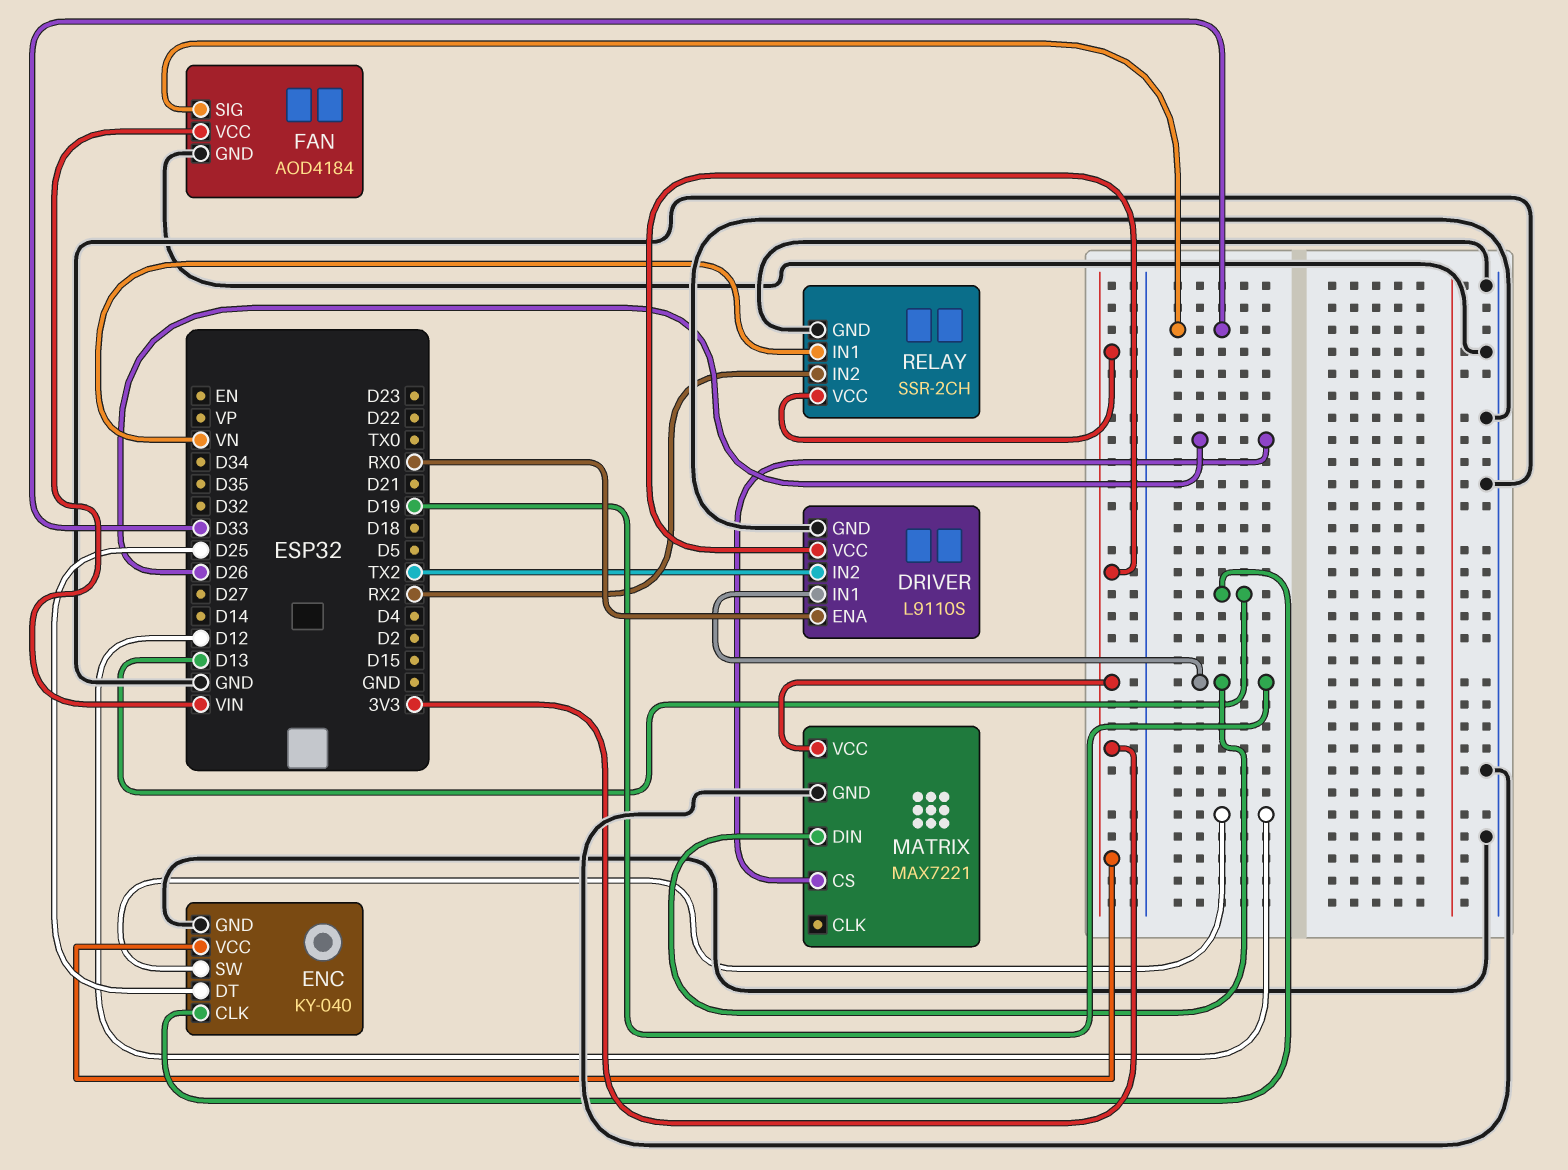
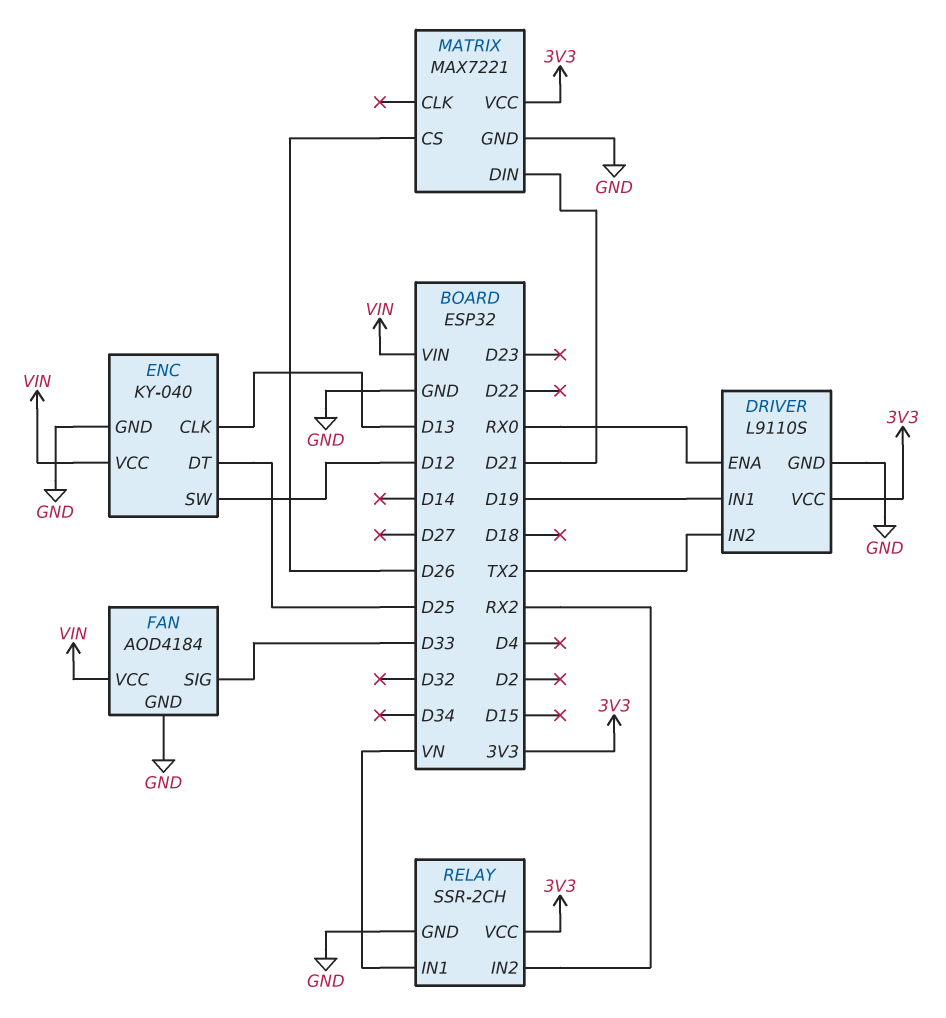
ENC pin VCC: 3V3 -> VIN
MATRIX pin DIN: D19 -> D21

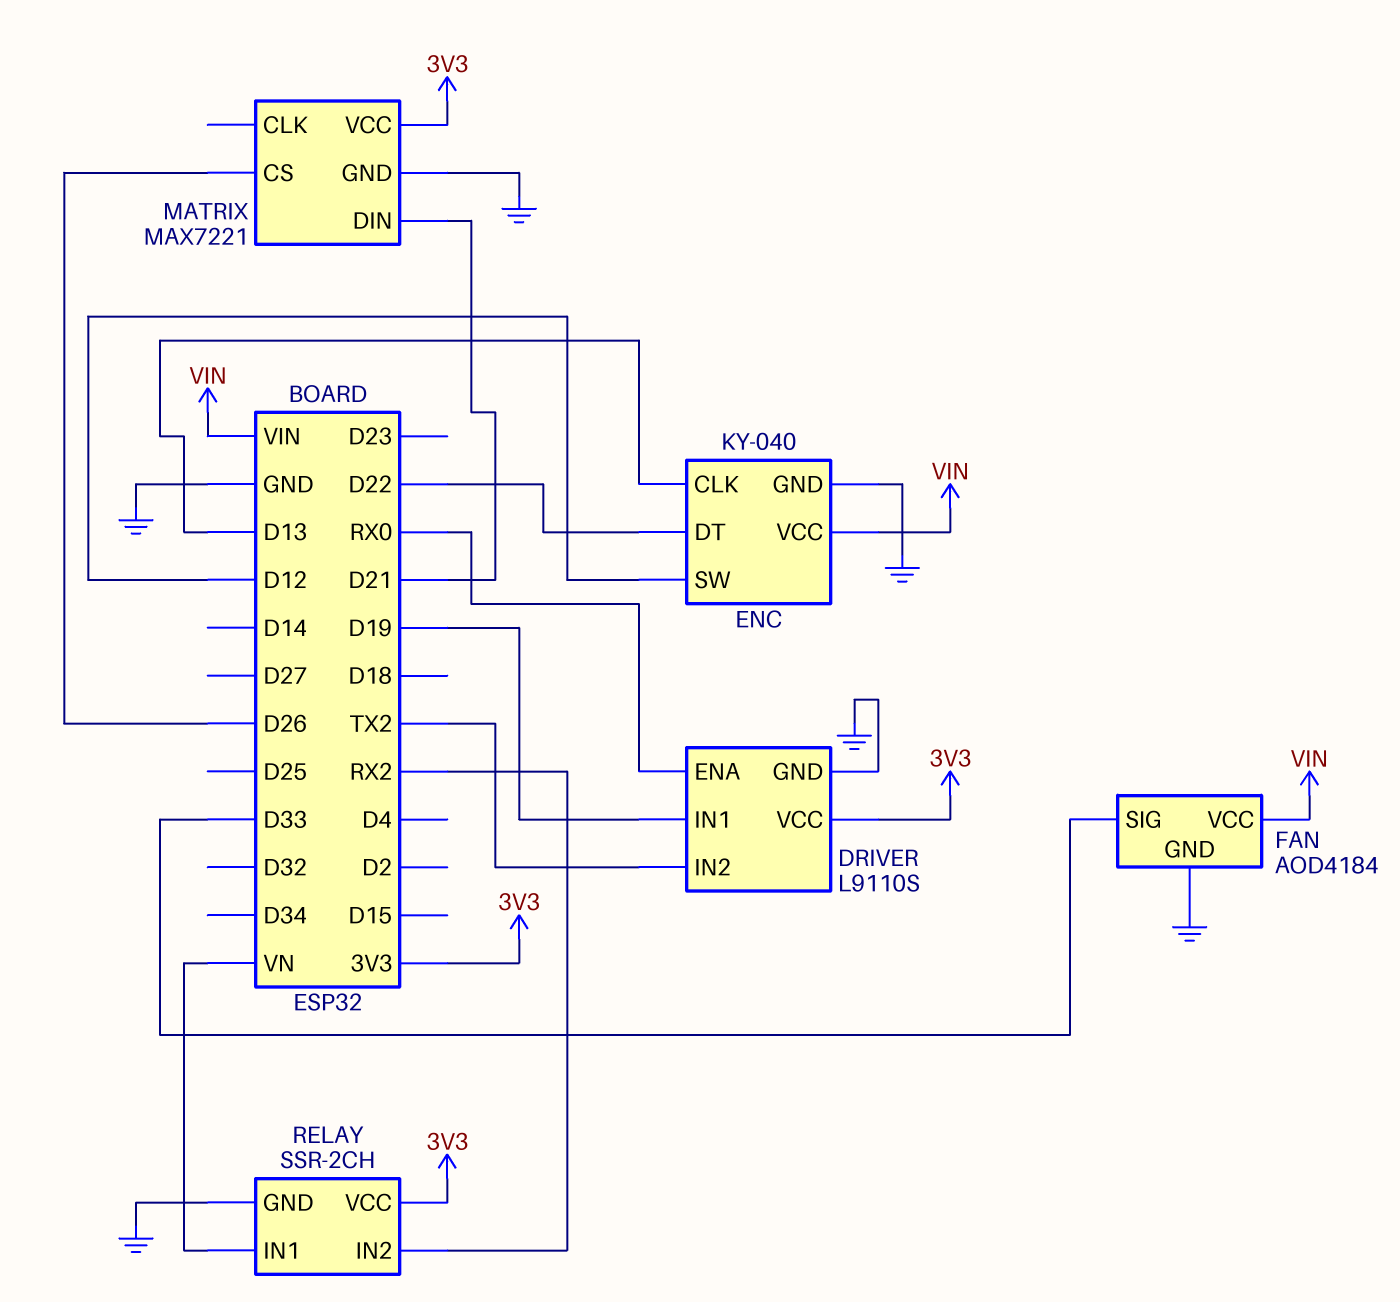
ENC pin DT: D25 -> D22

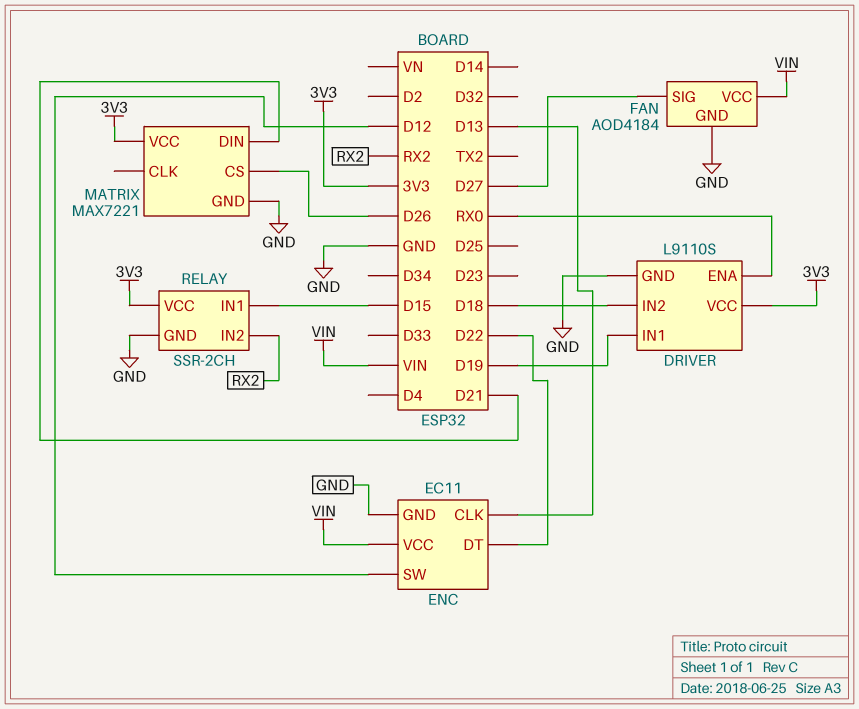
DRIVER pin IN2: TX2 -> D18
ENC: KY-040 -> EC11
FAN pin SIG: D33 -> D27
RELAY pin IN1: VN -> D15

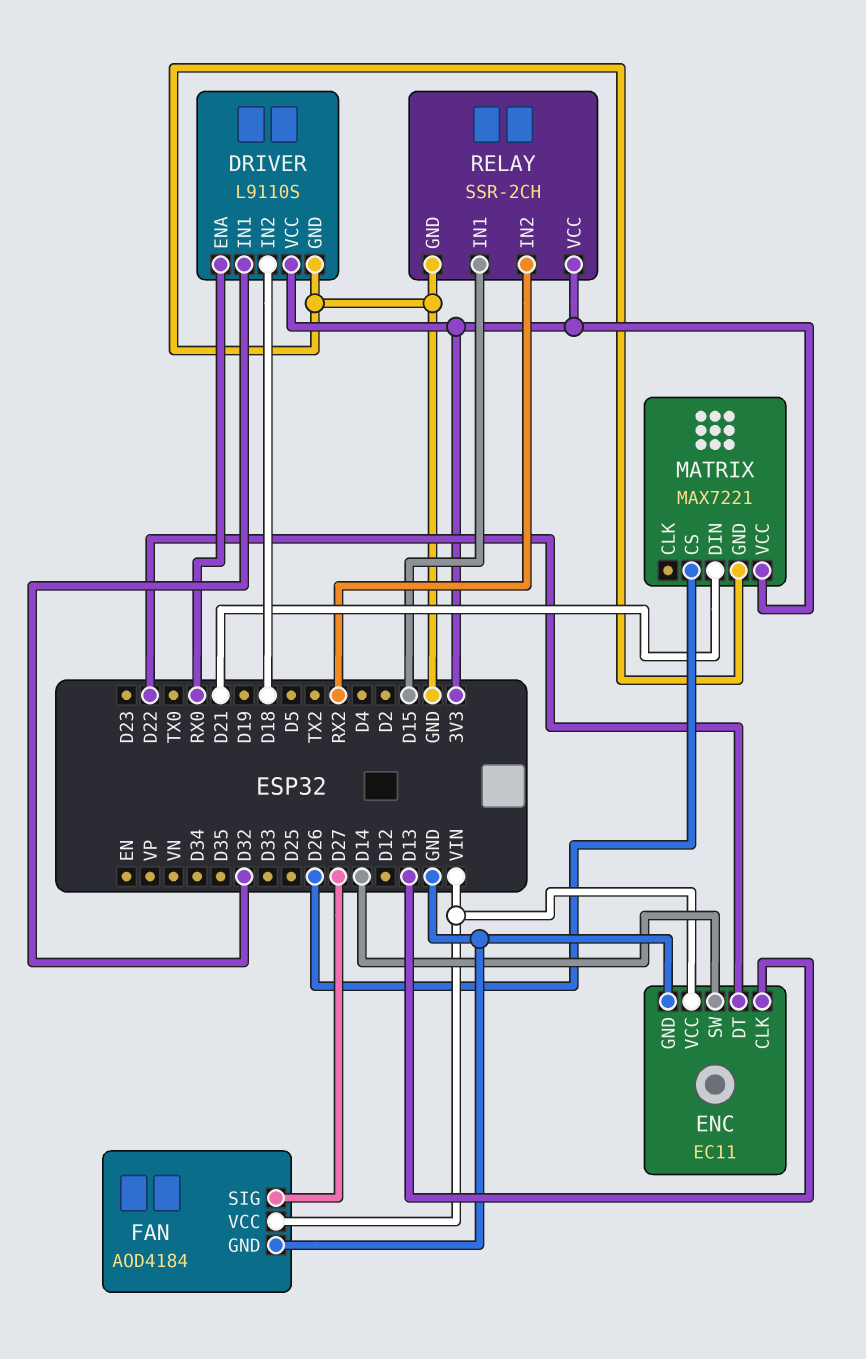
DRIVER pin IN1: D19 -> D32
ENC pin SW: D12 -> D14

